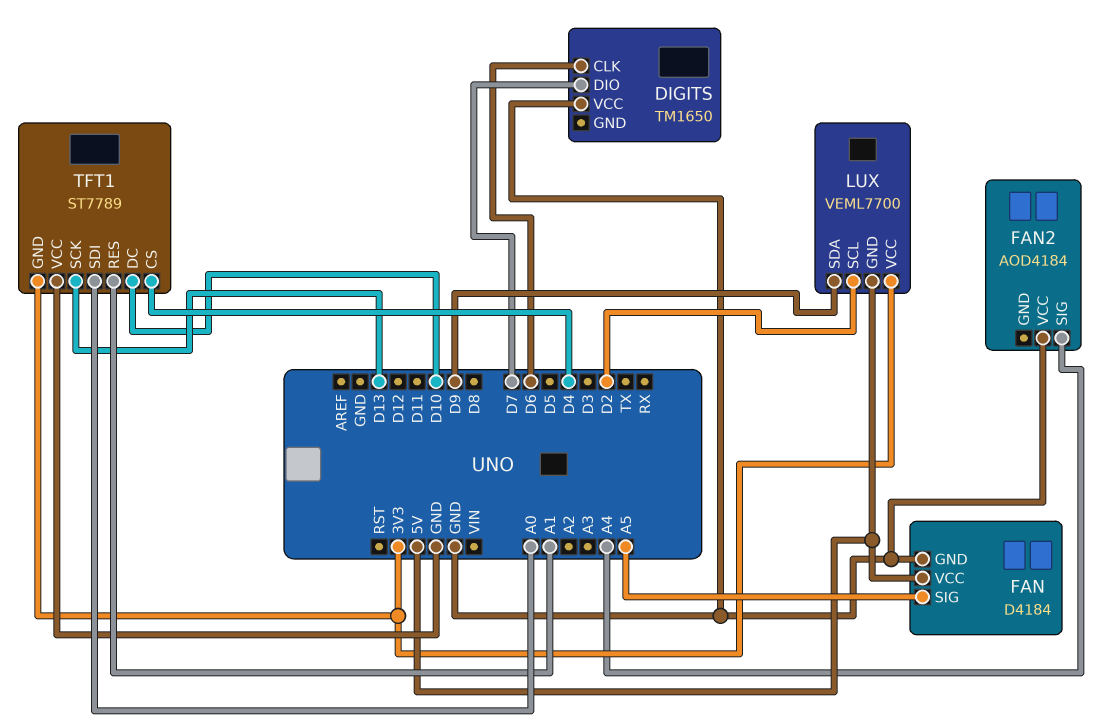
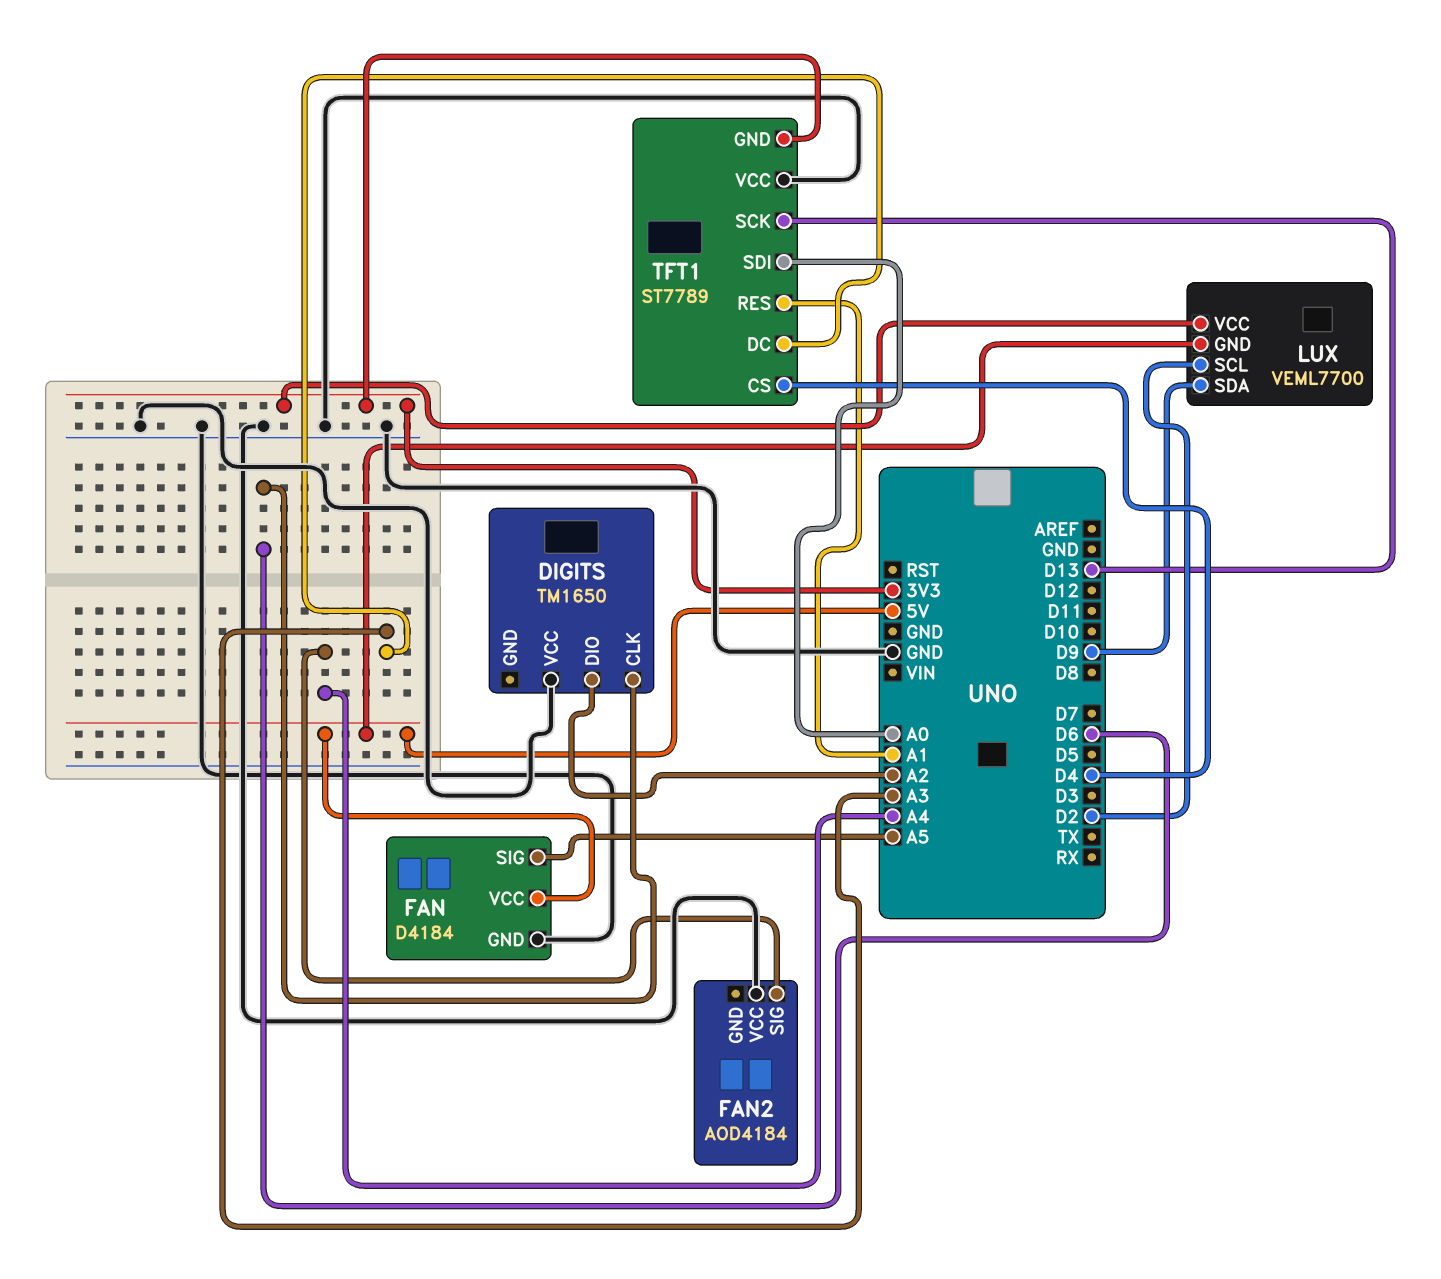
DIGITS pin DIO: D7 -> A2
TFT1 pin DC: D10 -> A3

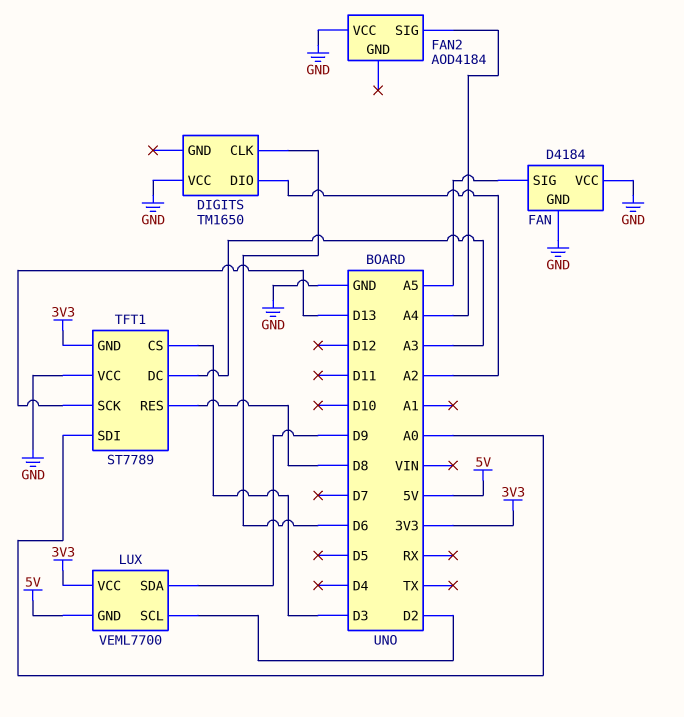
FAN pin VCC: 5V -> GND
TFT1 pin CS: D4 -> D3
TFT1 pin RES: A1 -> D8

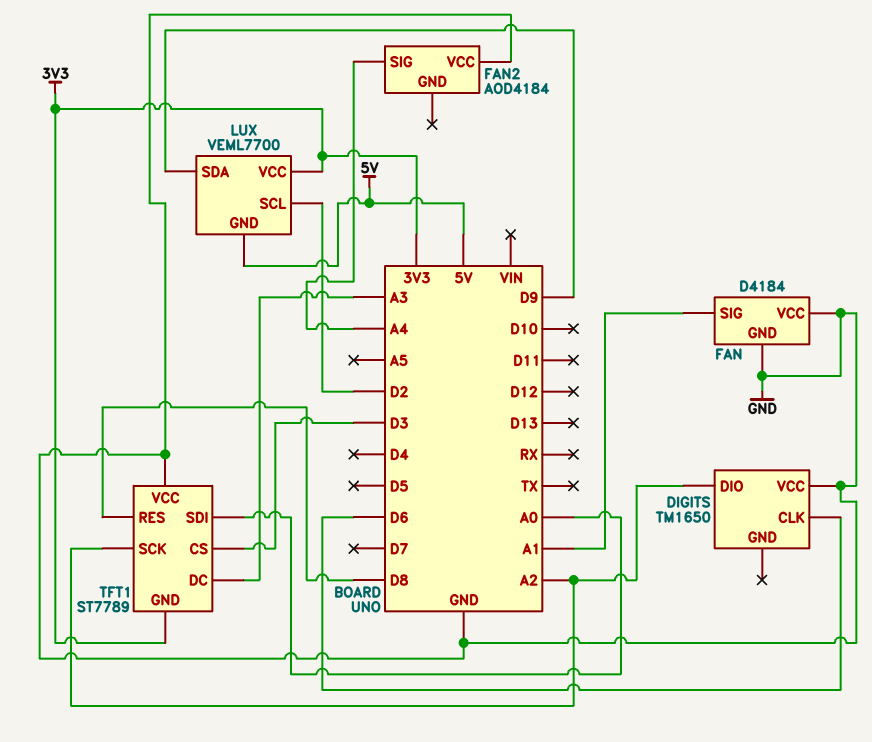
FAN pin SIG: A5 -> A1
TFT1 pin SCK: D13 -> A2

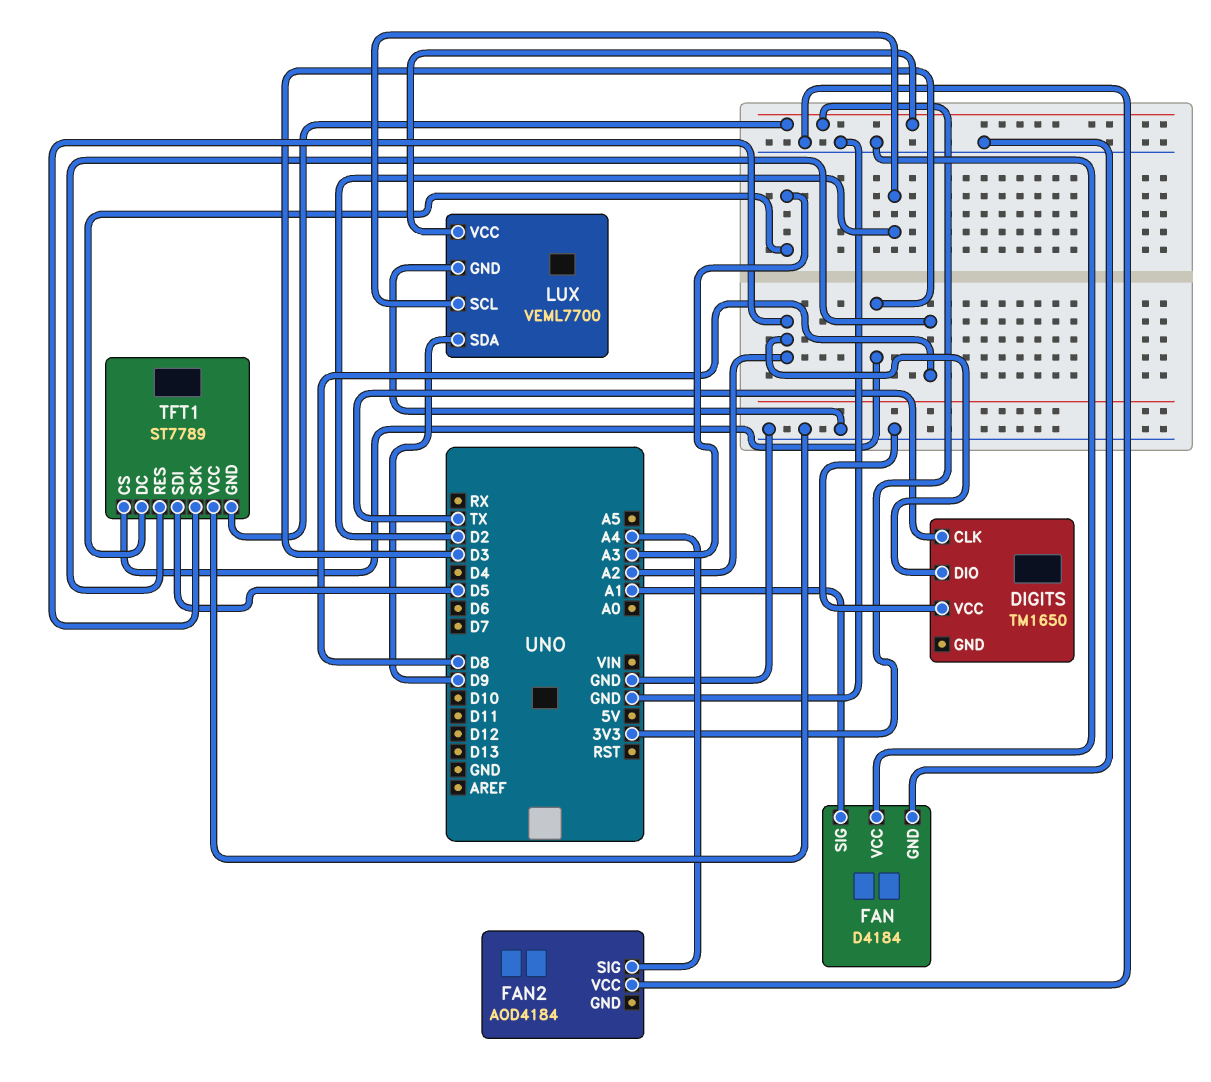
DIGITS pin CLK: D6 -> TX
LUX pin GND: 5V -> GND
TFT1 pin SDI: A0 -> D5

